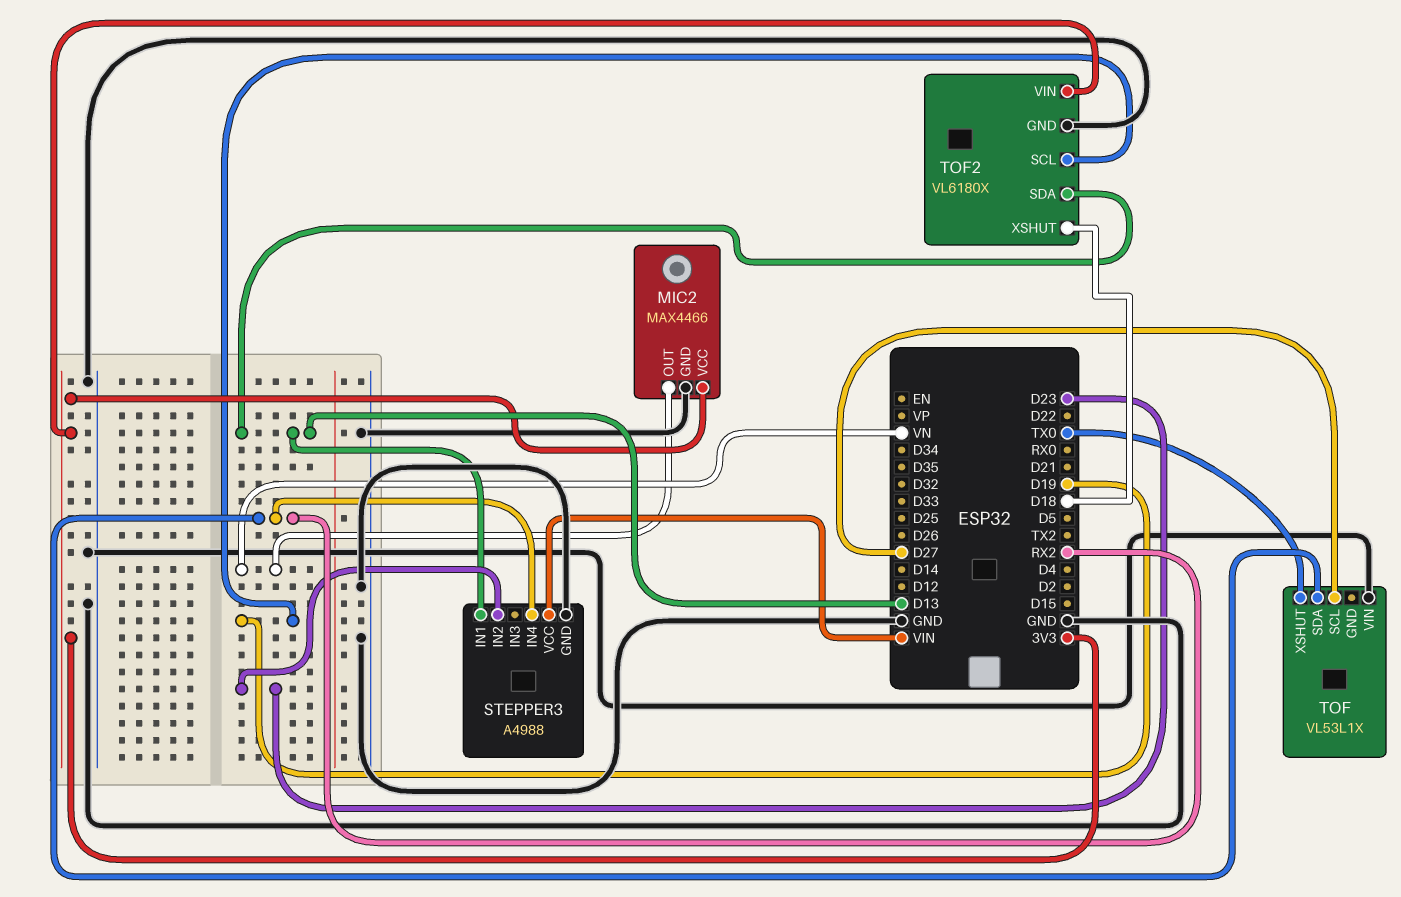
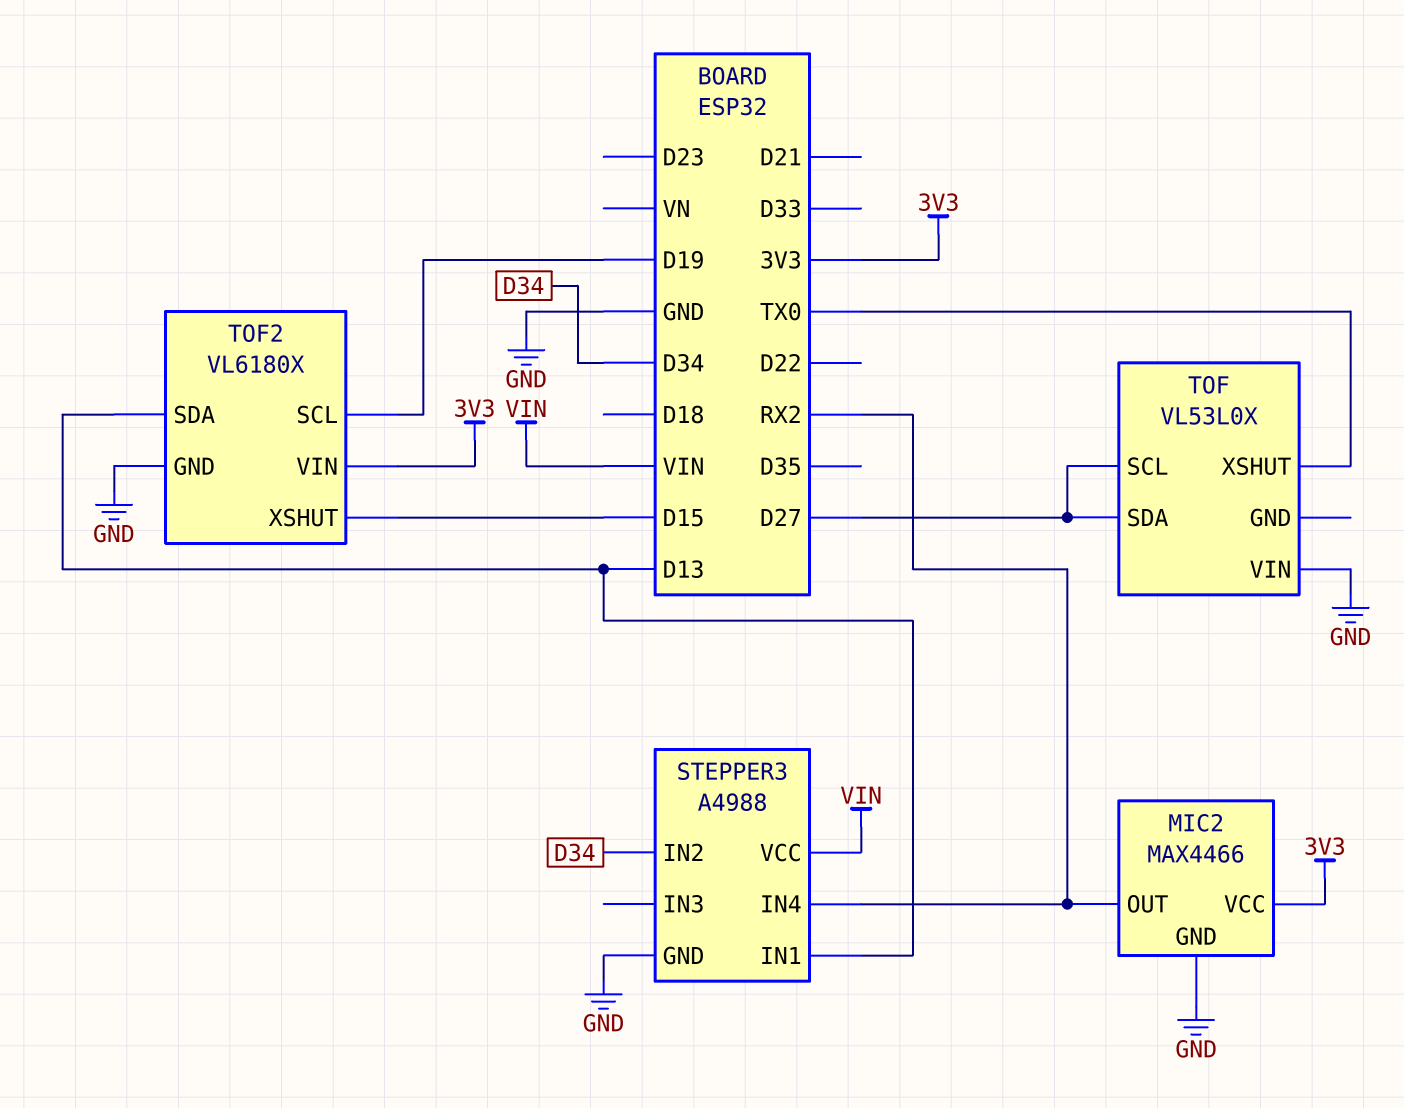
MIC2 pin OUT: VN -> RX2
STEPPER3 pin IN2: D23 -> D34
TOF: VL53L1X -> VL53L0X
TOF pin SDA: RX2 -> D27
TOF2 pin XSHUT: D18 -> D15

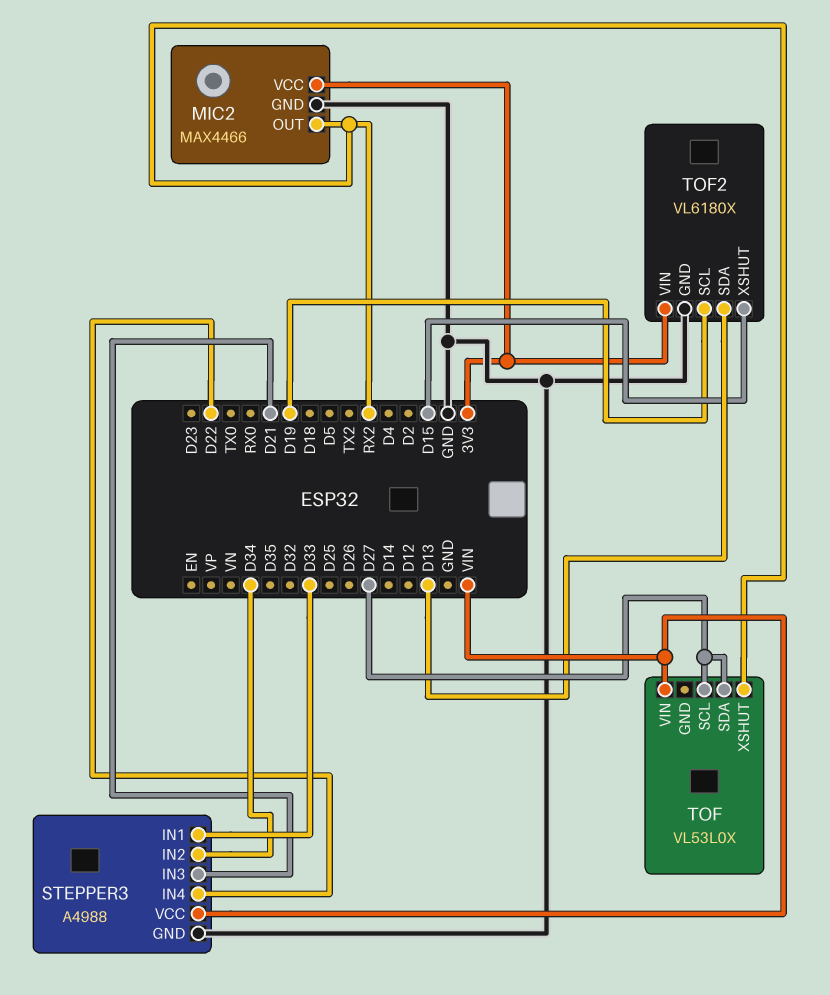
STEPPER3 pin IN1: D13 -> D33
STEPPER3 pin IN3: none -> D21
STEPPER3 pin IN4: RX2 -> D22
TOF pin VIN: GND -> VIN
TOF pin XSHUT: TX0 -> RX2

